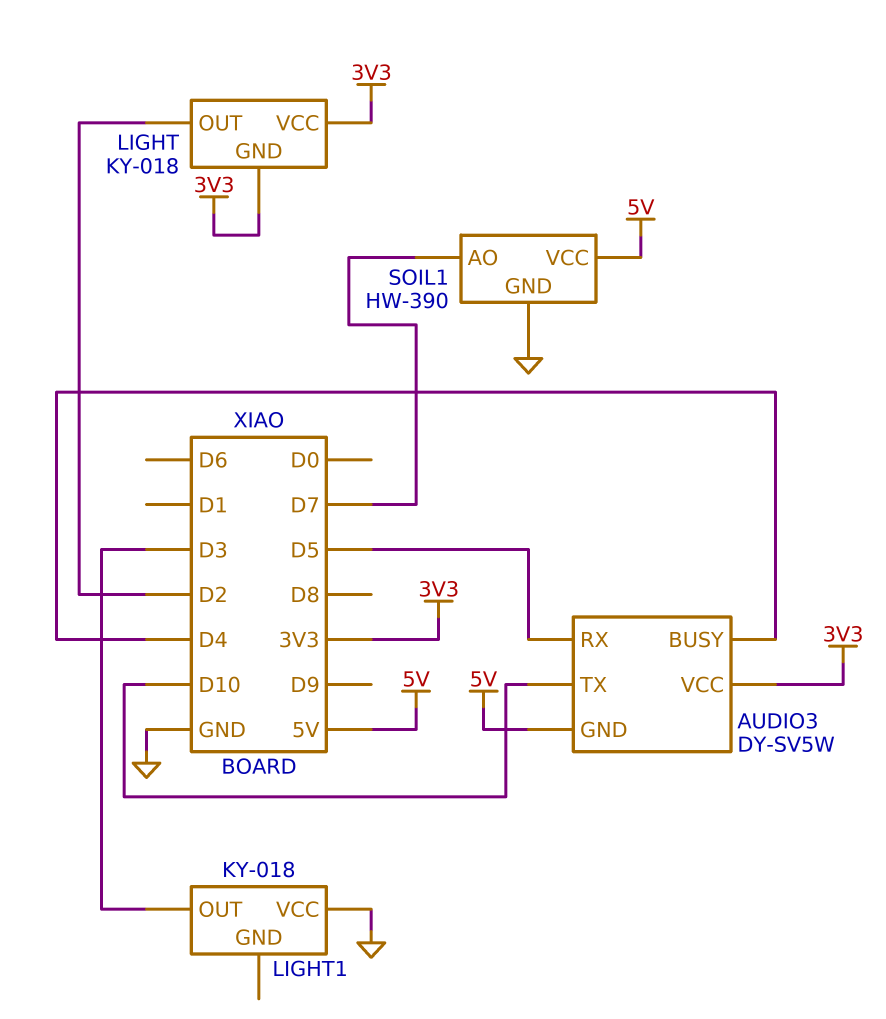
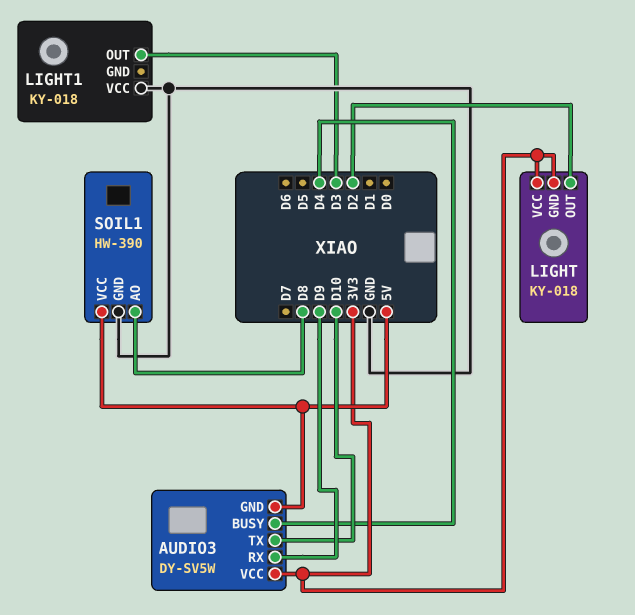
AUDIO3 pin RX: D5 -> D9
SOIL1 pin AO: D7 -> D8

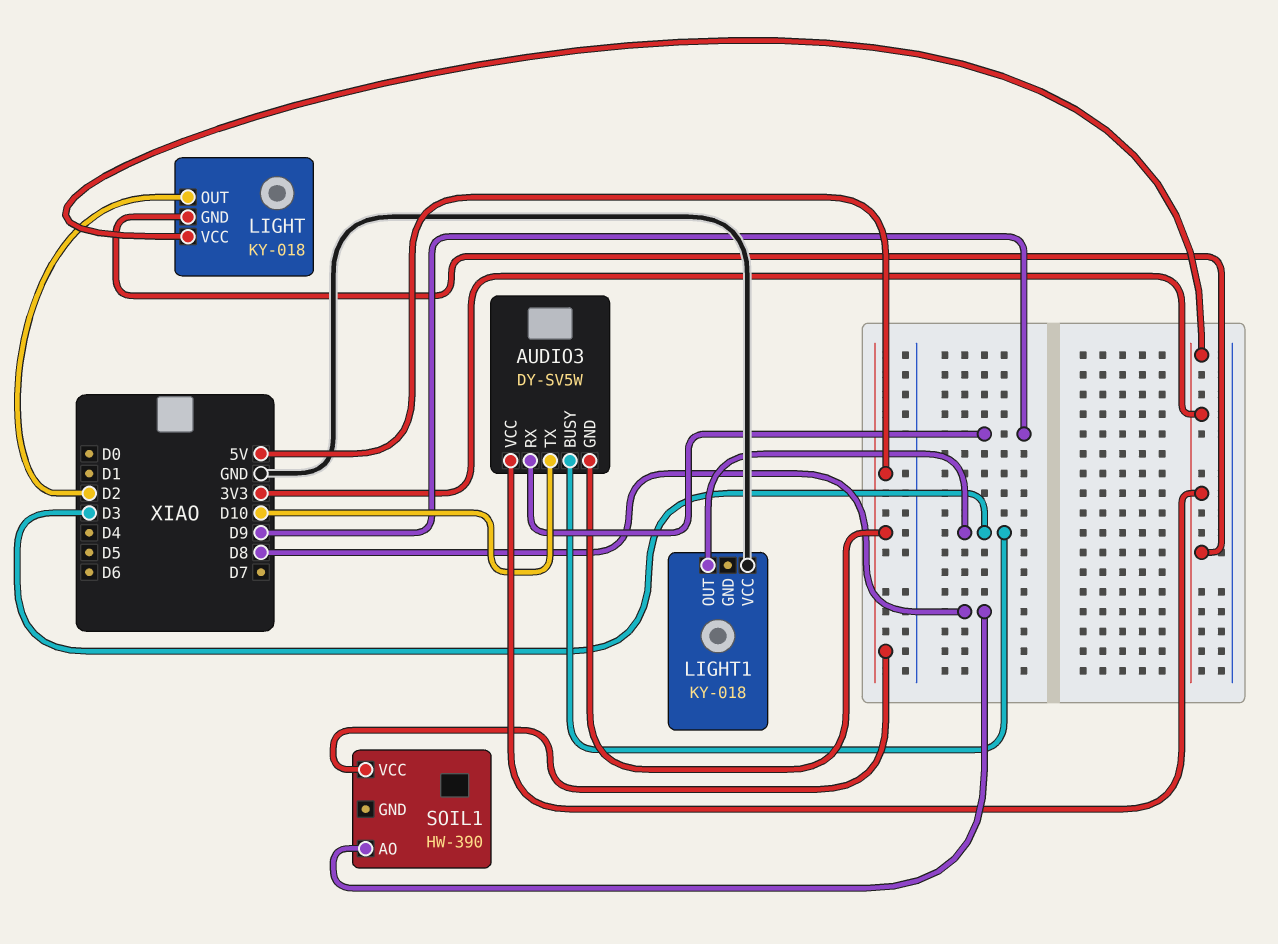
AUDIO3 pin BUSY: D4 -> D3
SOIL1 pin GND: GND -> none

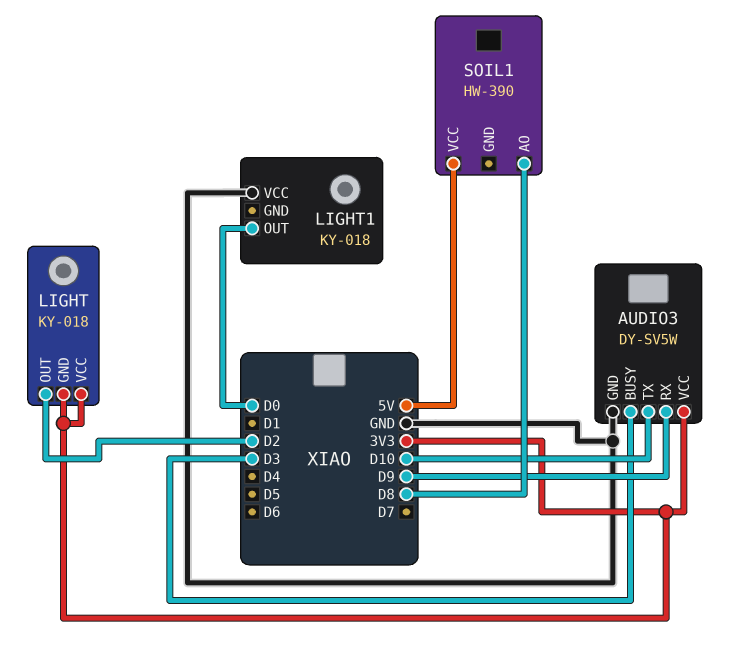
AUDIO3 pin GND: 5V -> GND
LIGHT1 pin OUT: D3 -> D0

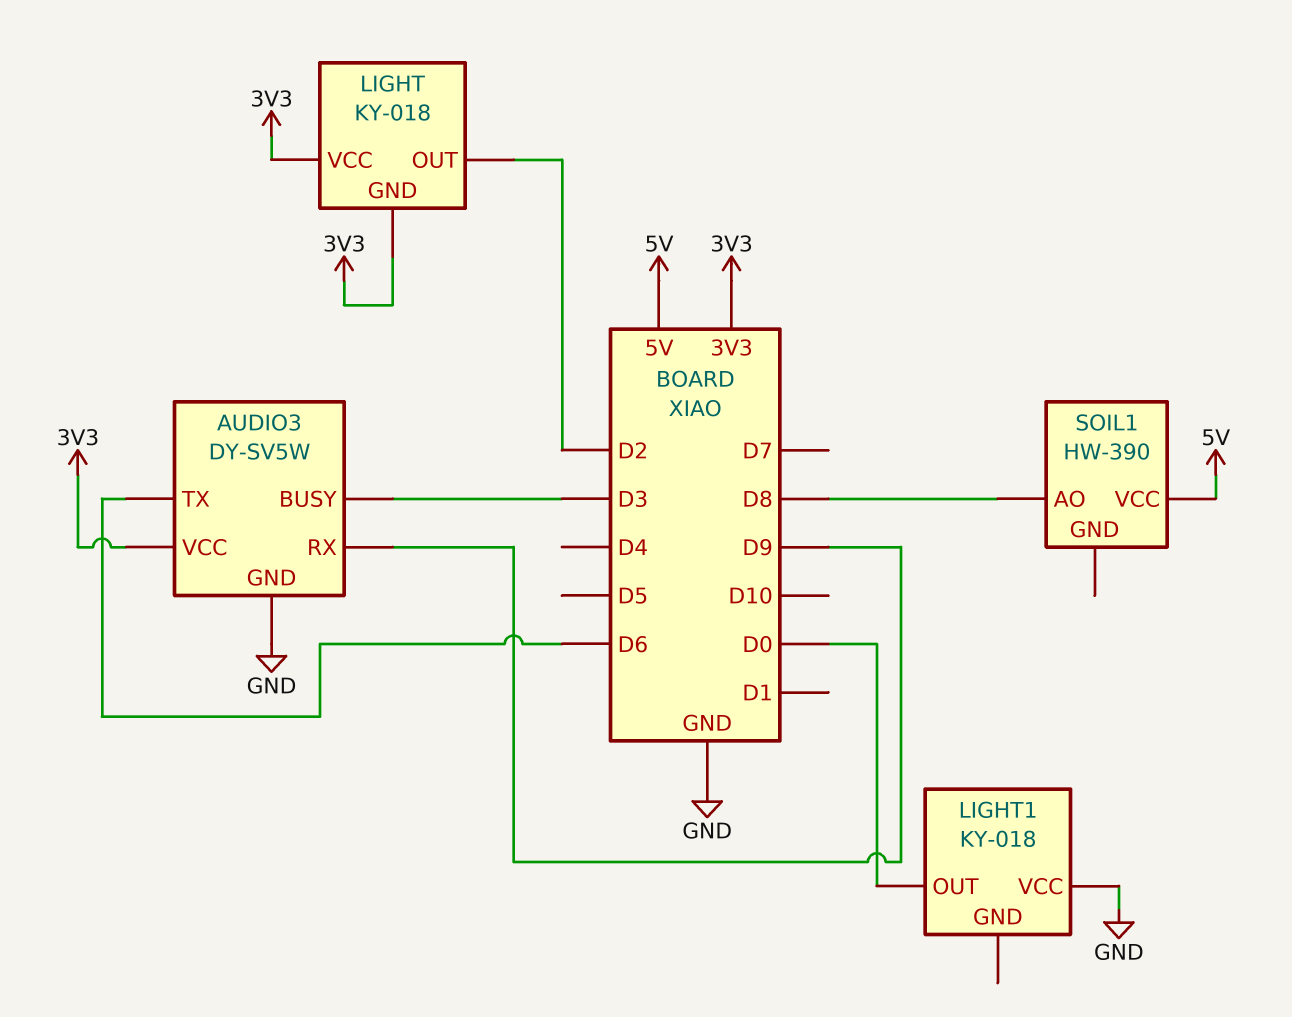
AUDIO3 pin TX: D10 -> D6

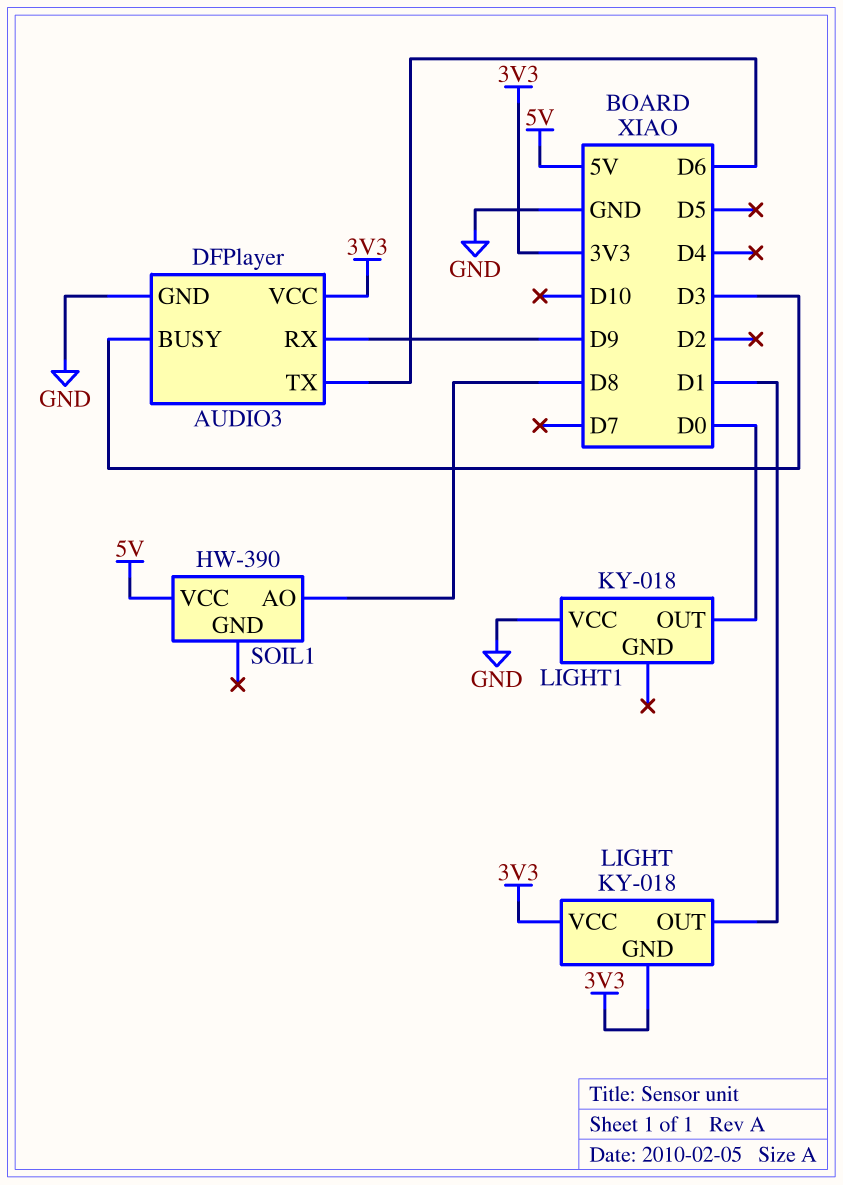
AUDIO3: DY-SV5W -> DFPlayer
LIGHT pin OUT: D2 -> D1

